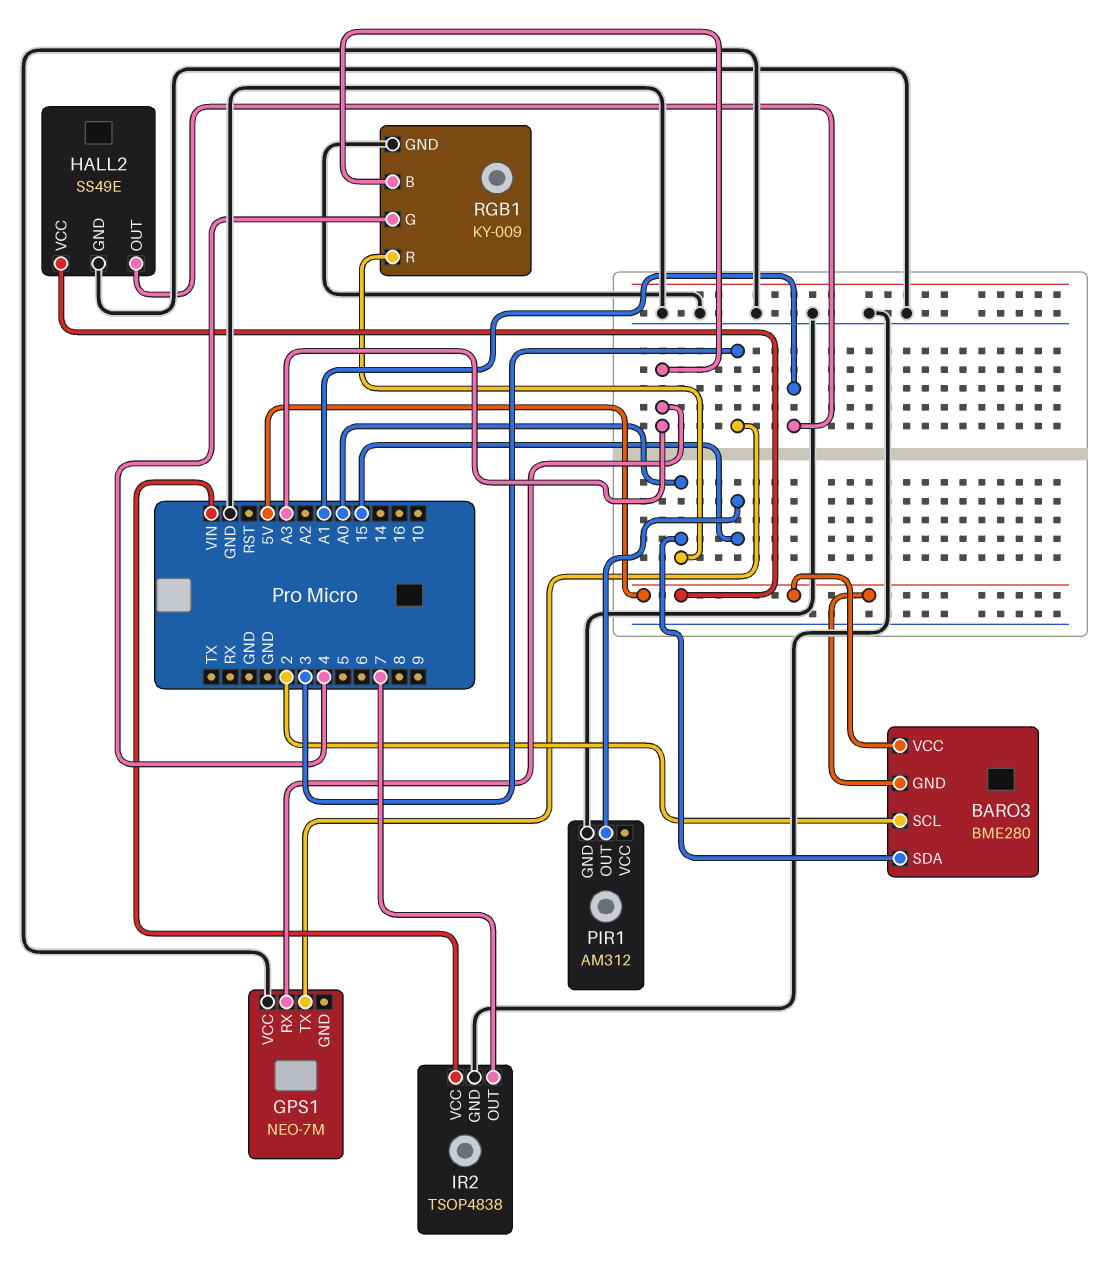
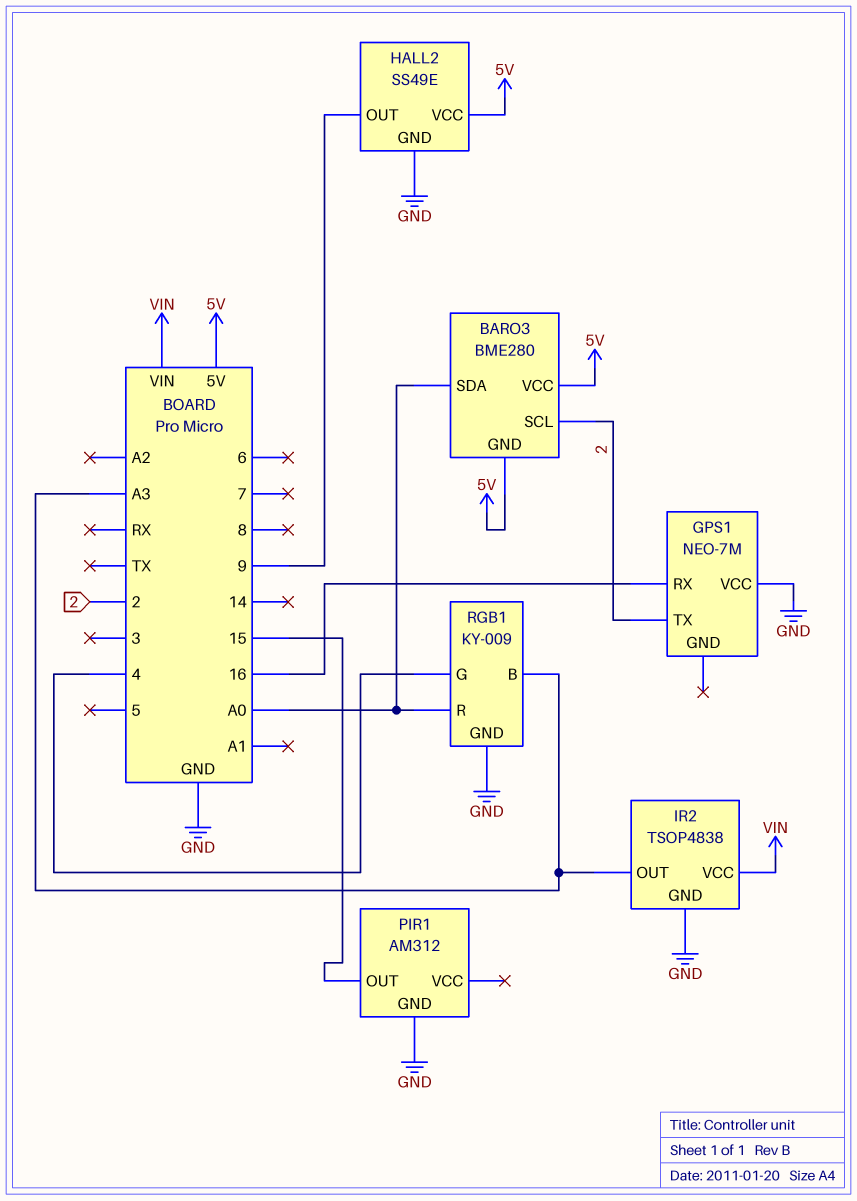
GPS1 pin RX: A3 -> 16
GPS1 pin TX: 3 -> 2
HALL2 pin OUT: A1 -> 9
IR2 pin OUT: 7 -> A3

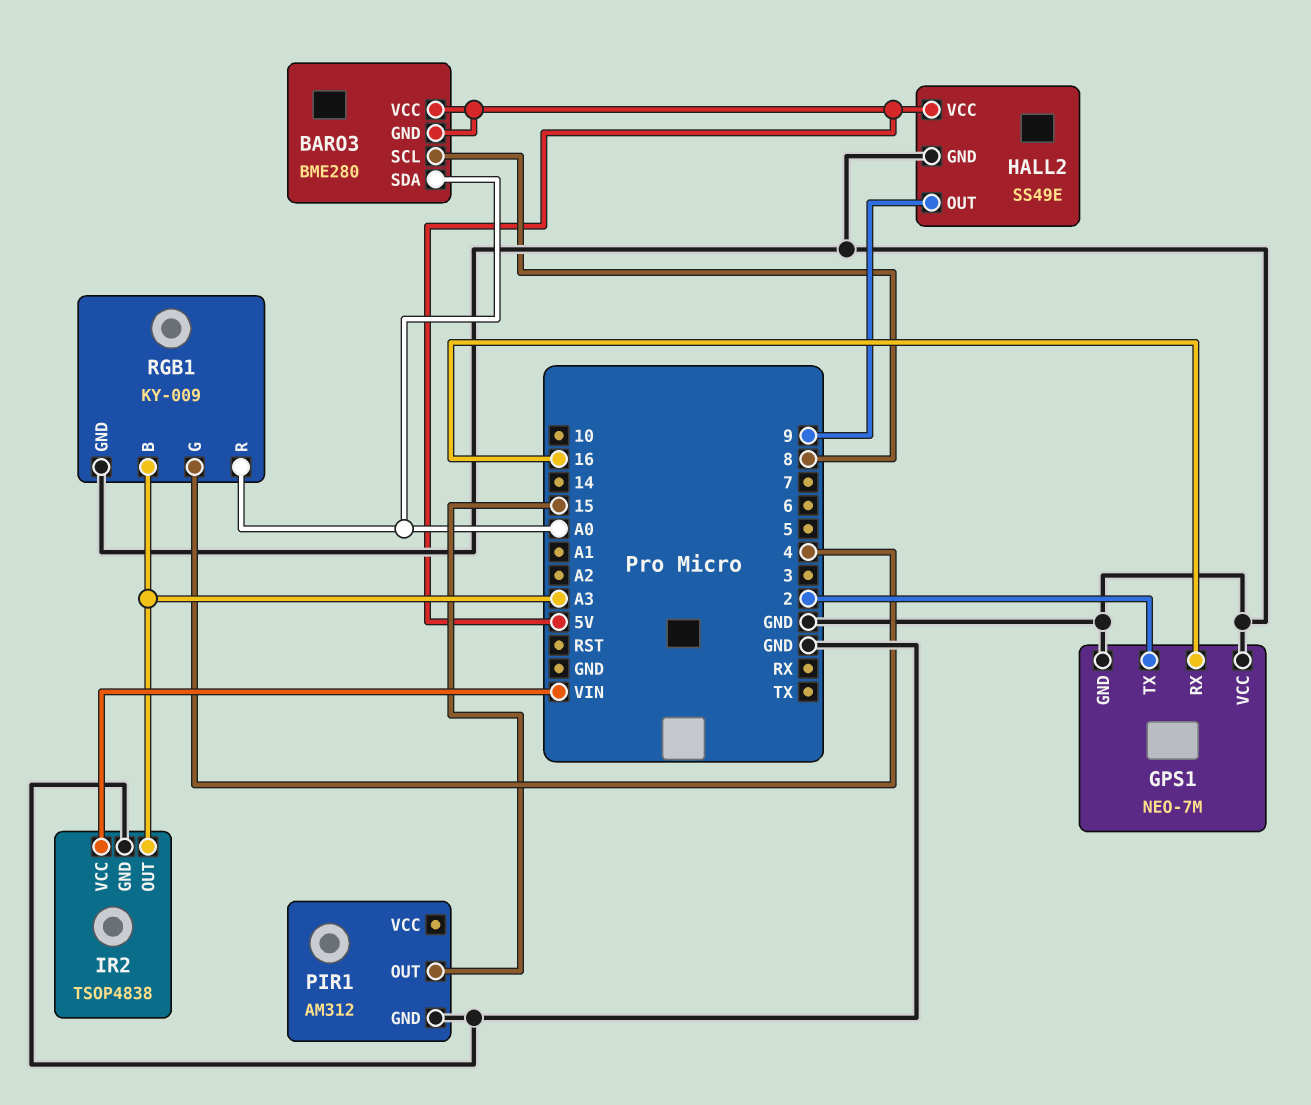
BARO3 pin SCL: 2 -> 8
GPS1 pin GND: none -> GND

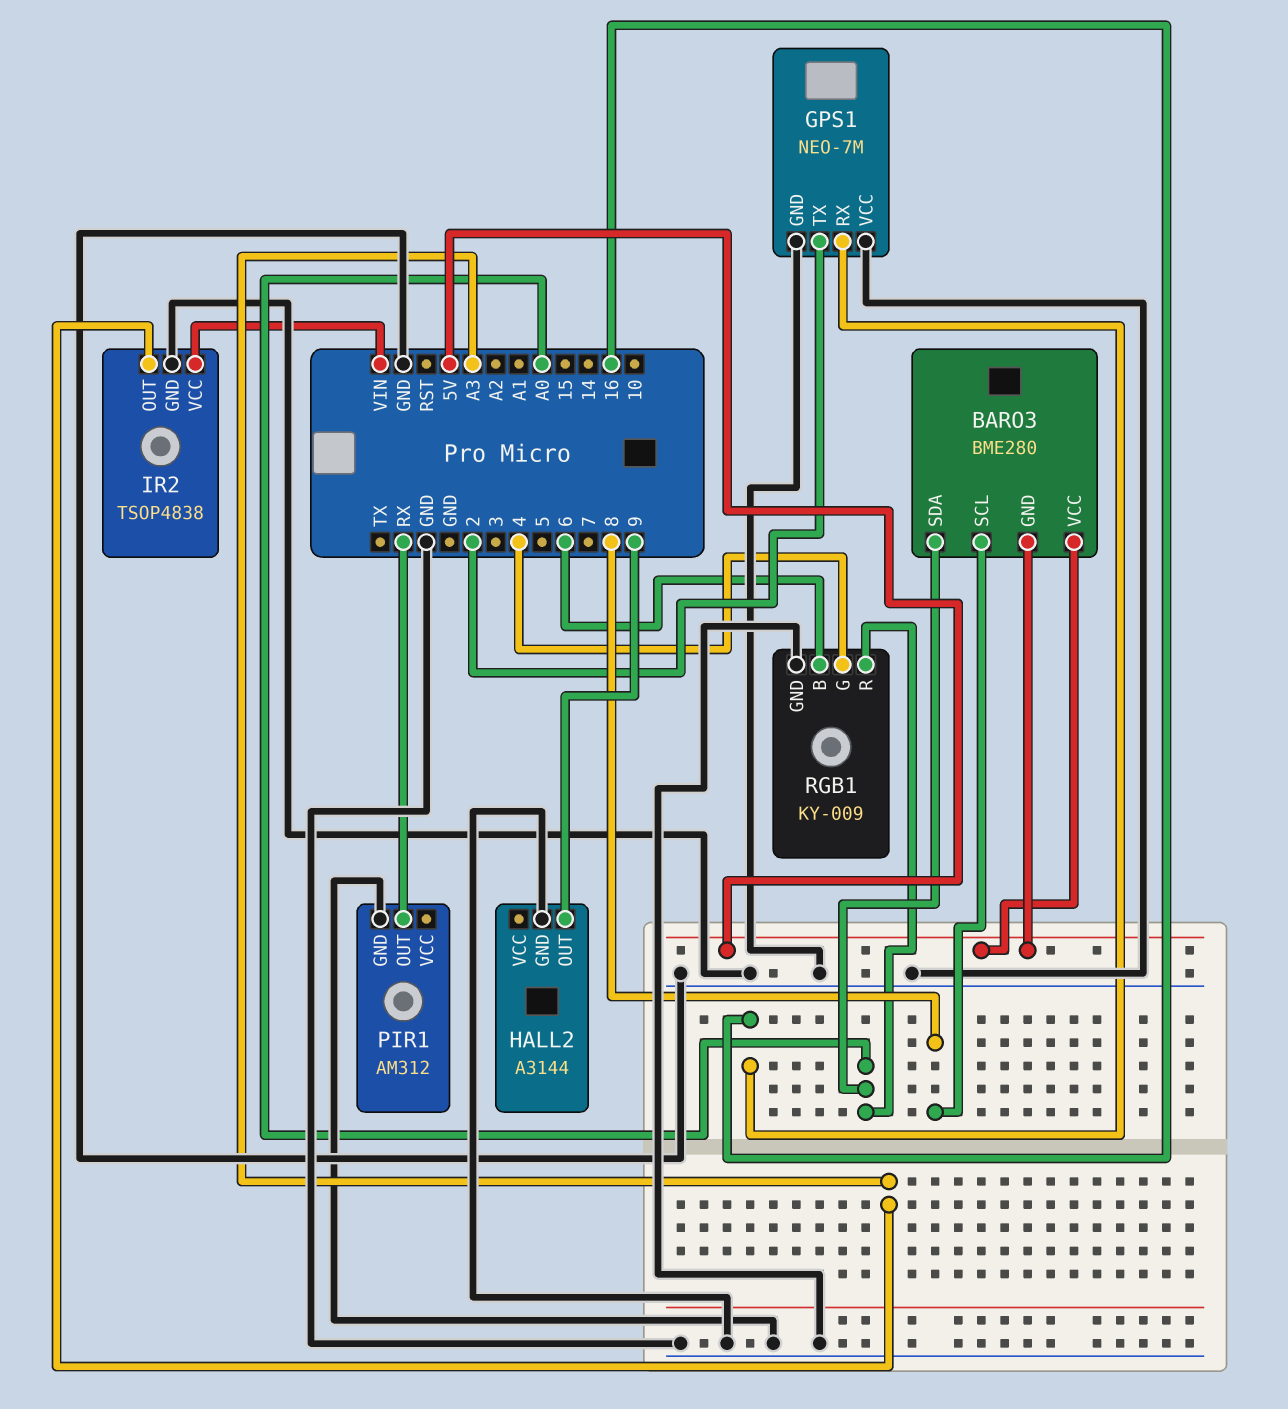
HALL2: SS49E -> A3144
HALL2 pin VCC: 5V -> none
PIR1 pin OUT: 15 -> RX
RGB1 pin B: A3 -> 6

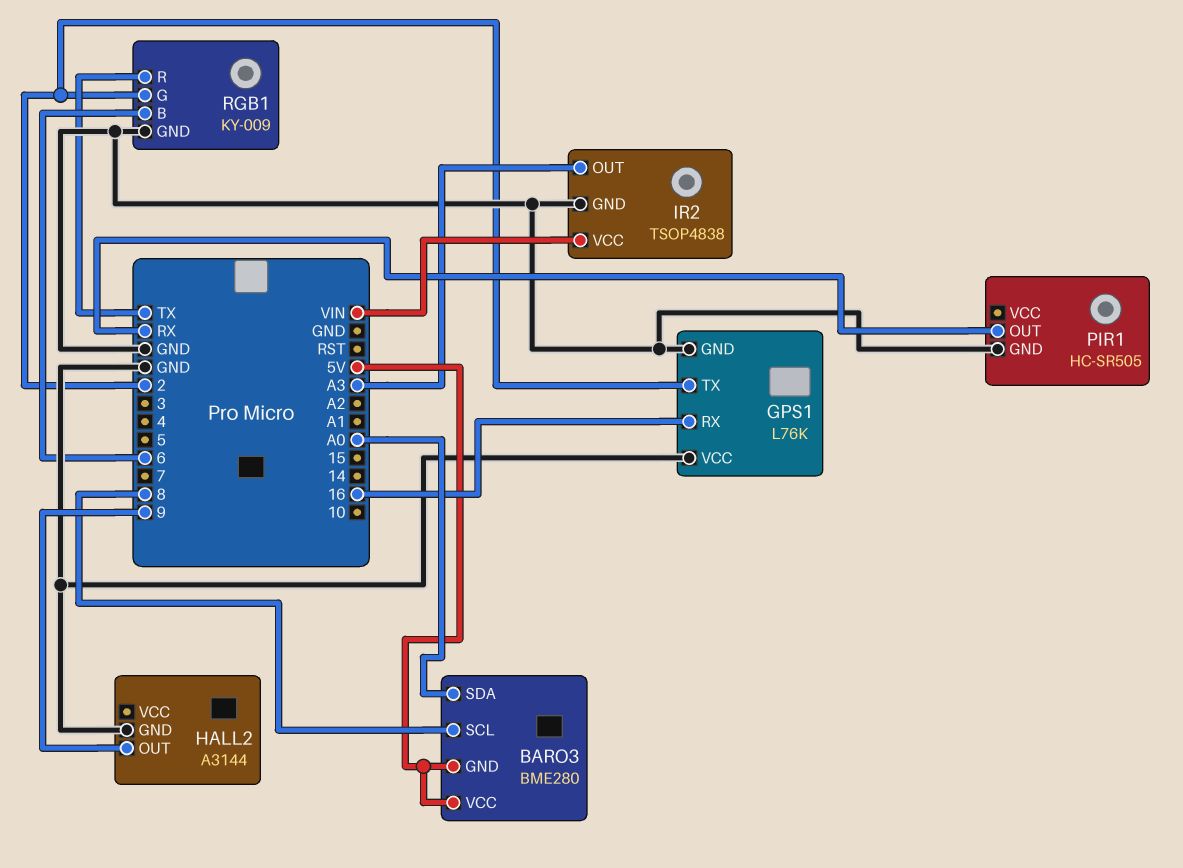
GPS1: NEO-7M -> L76K
PIR1: AM312 -> HC-SR505
RGB1 pin G: 4 -> 2
RGB1 pin R: A0 -> TX

